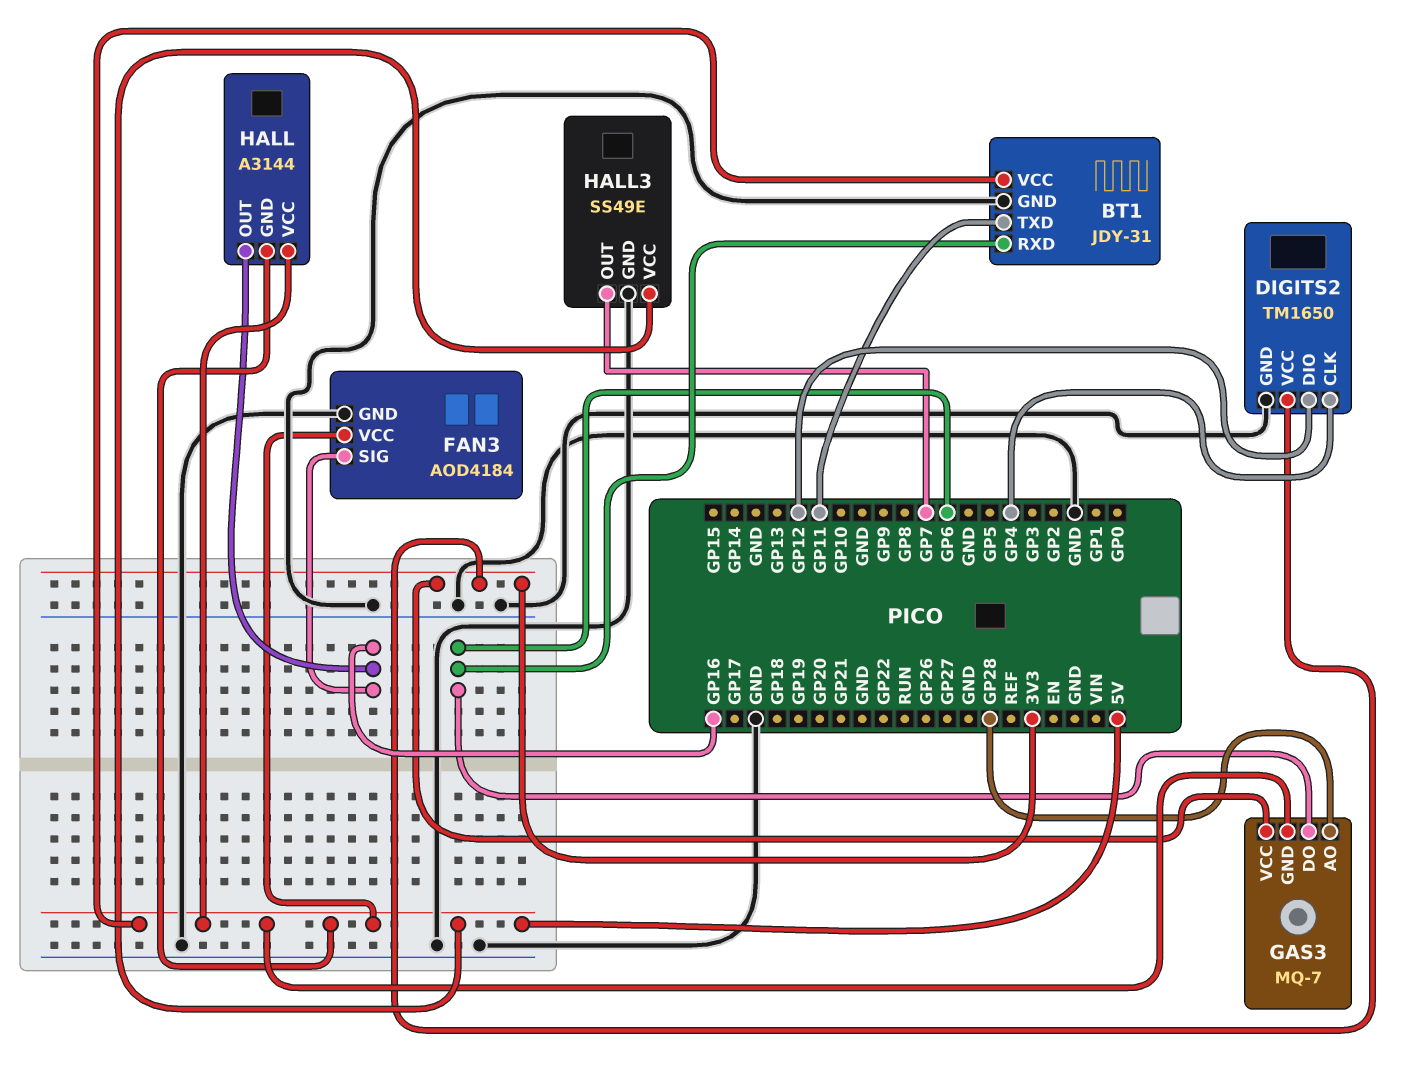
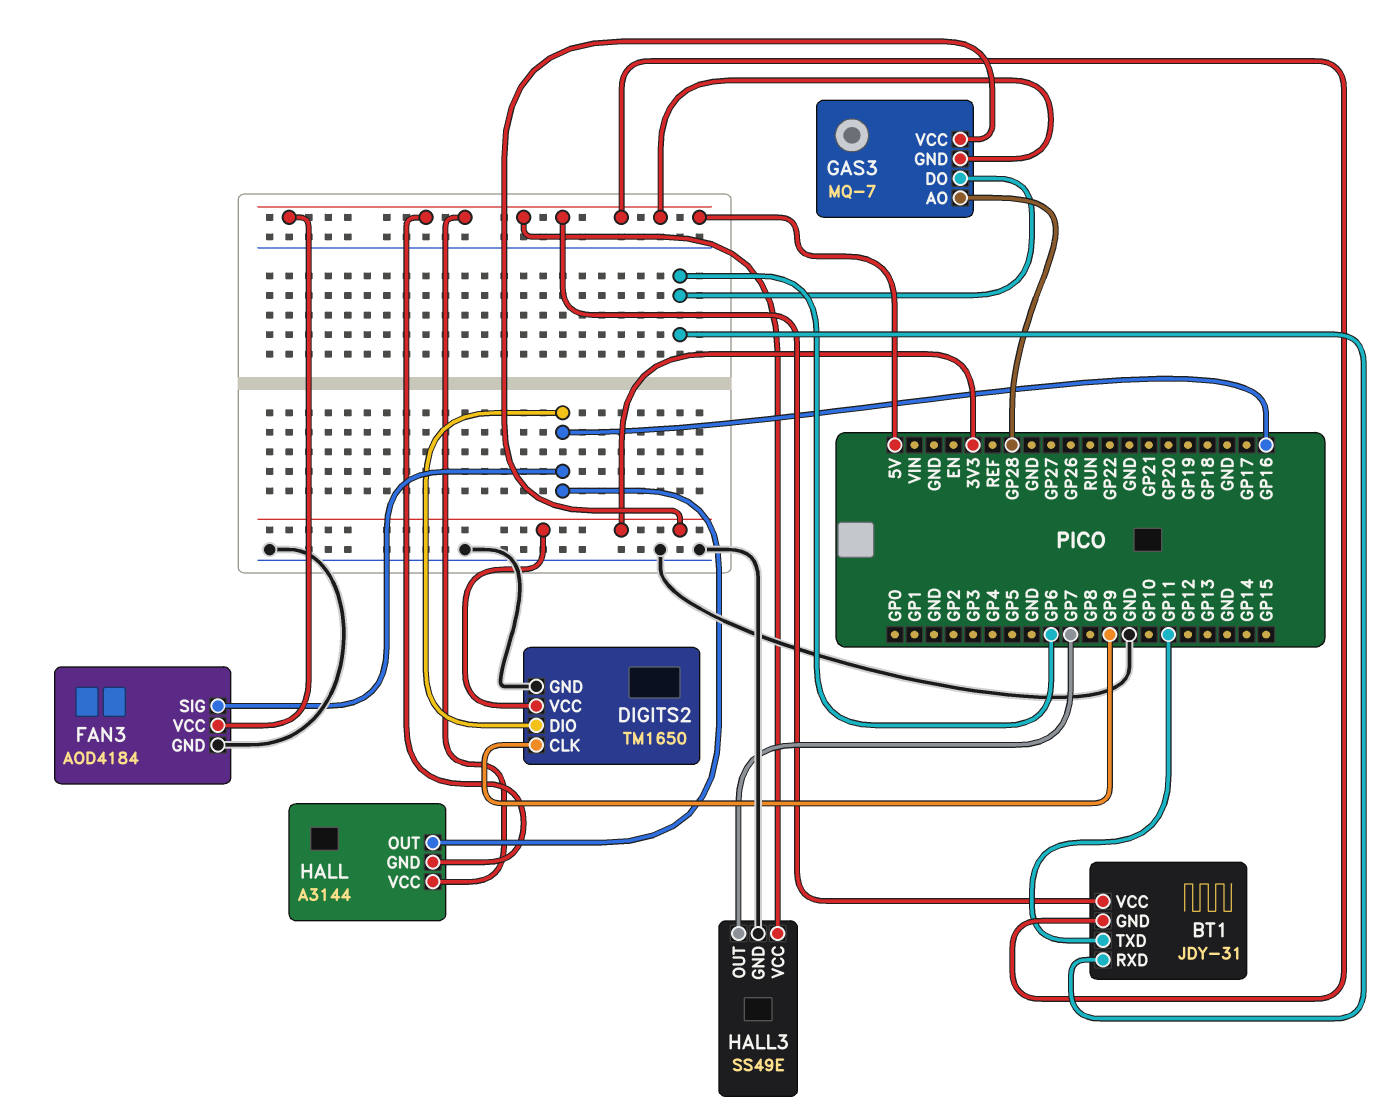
BT1 pin GND: GND -> 5V
DIGITS2 pin CLK: GP4 -> GP9
DIGITS2 pin DIO: GP12 -> GP16

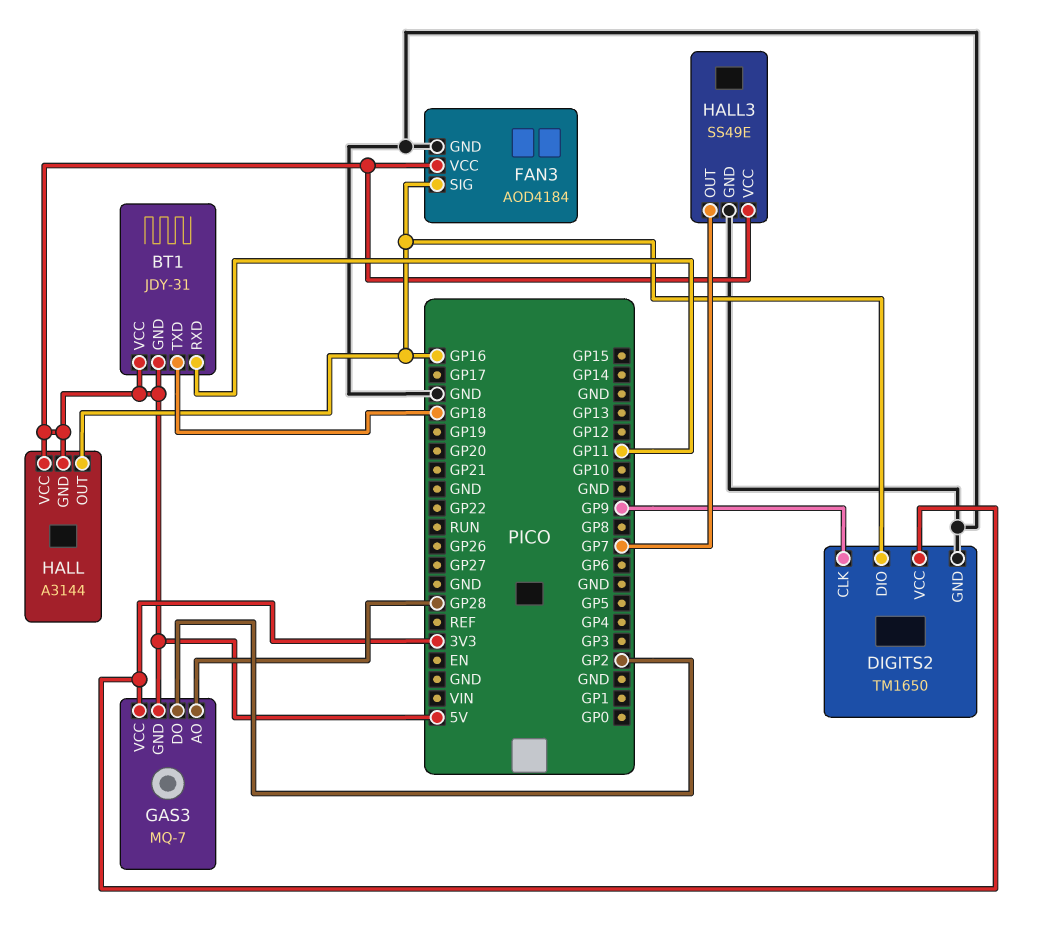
BT1 pin RXD: GP6 -> GP11
BT1 pin TXD: GP11 -> GP18
GAS3 pin DO: GP6 -> GP2

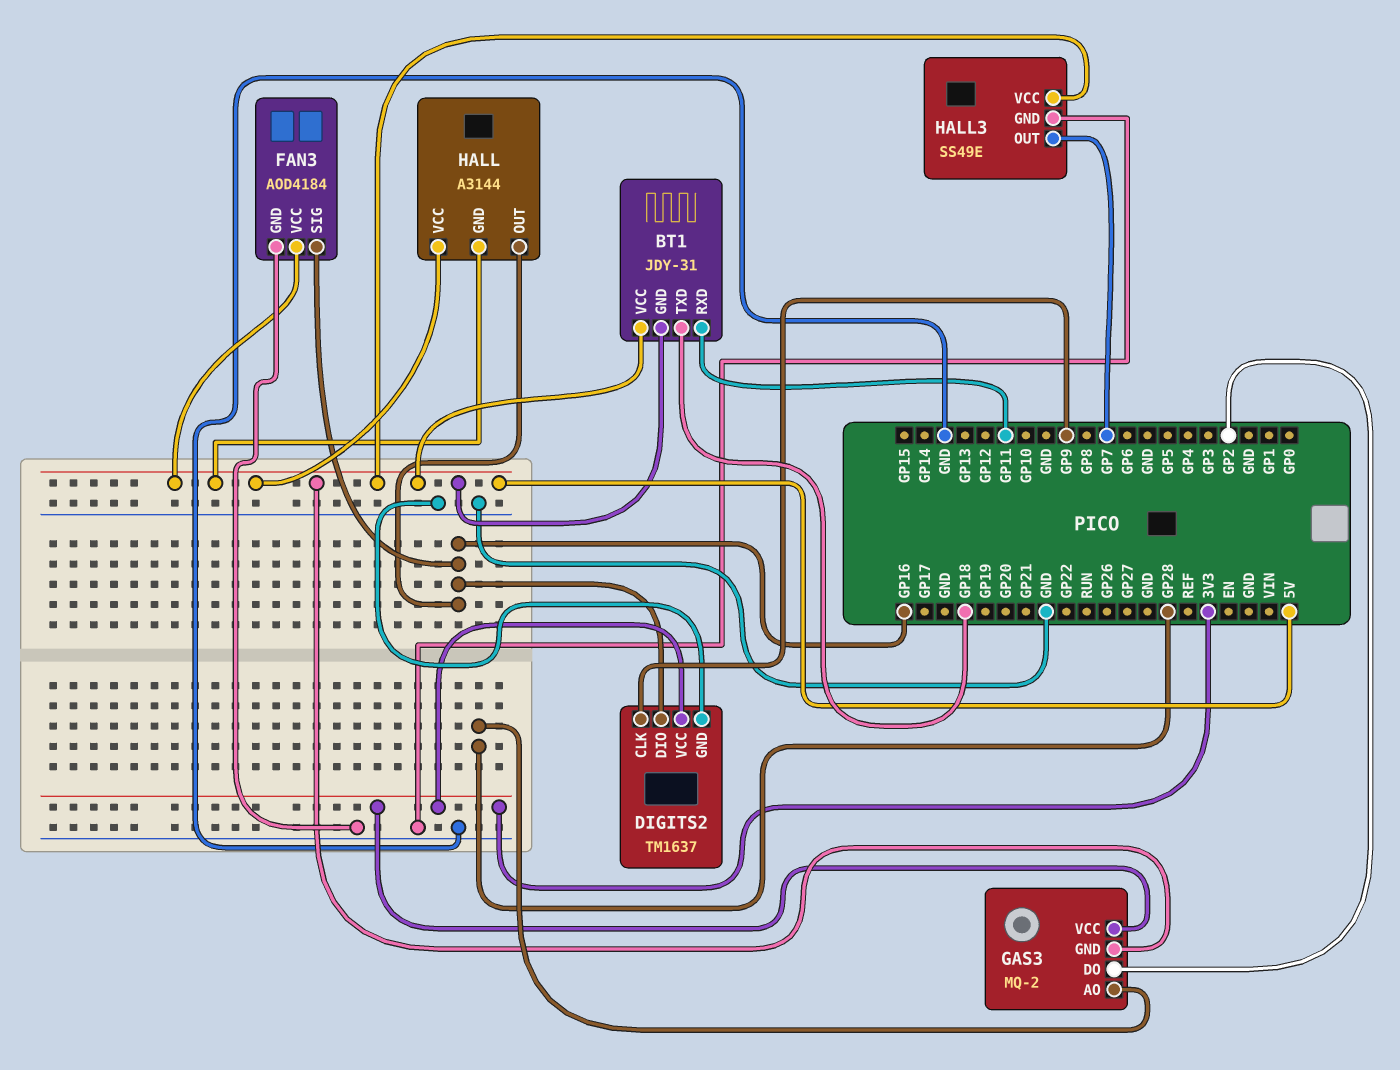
DIGITS2: TM1650 -> TM1637
GAS3: MQ-7 -> MQ-2

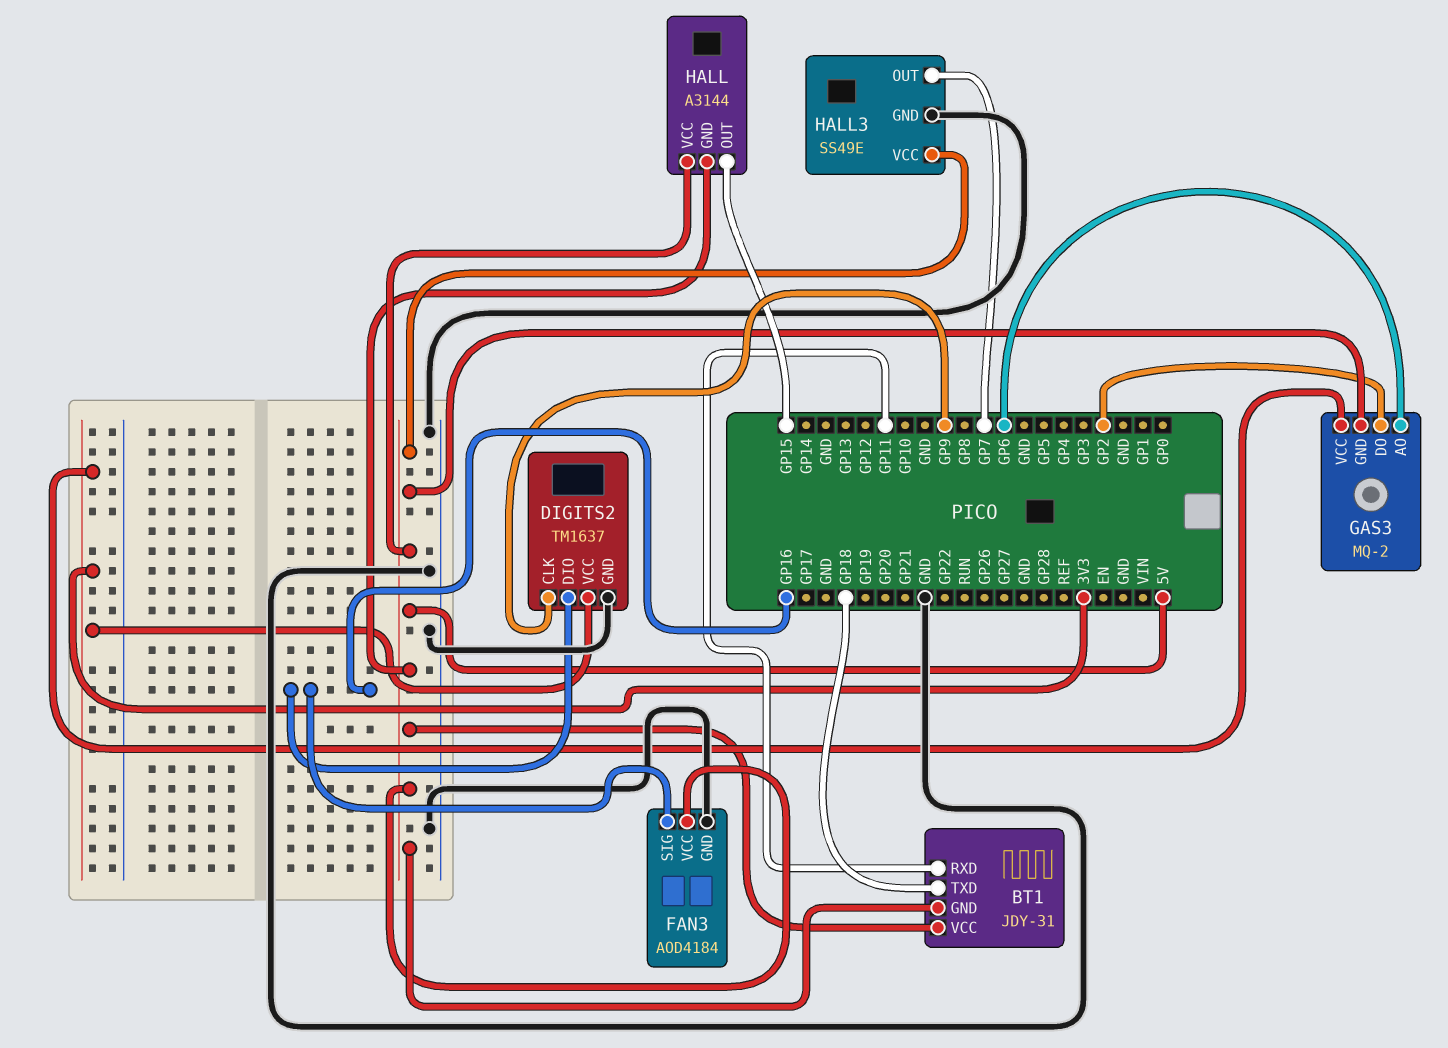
GAS3 pin AO: GP28 -> GP6
HALL pin OUT: GP16 -> GP15

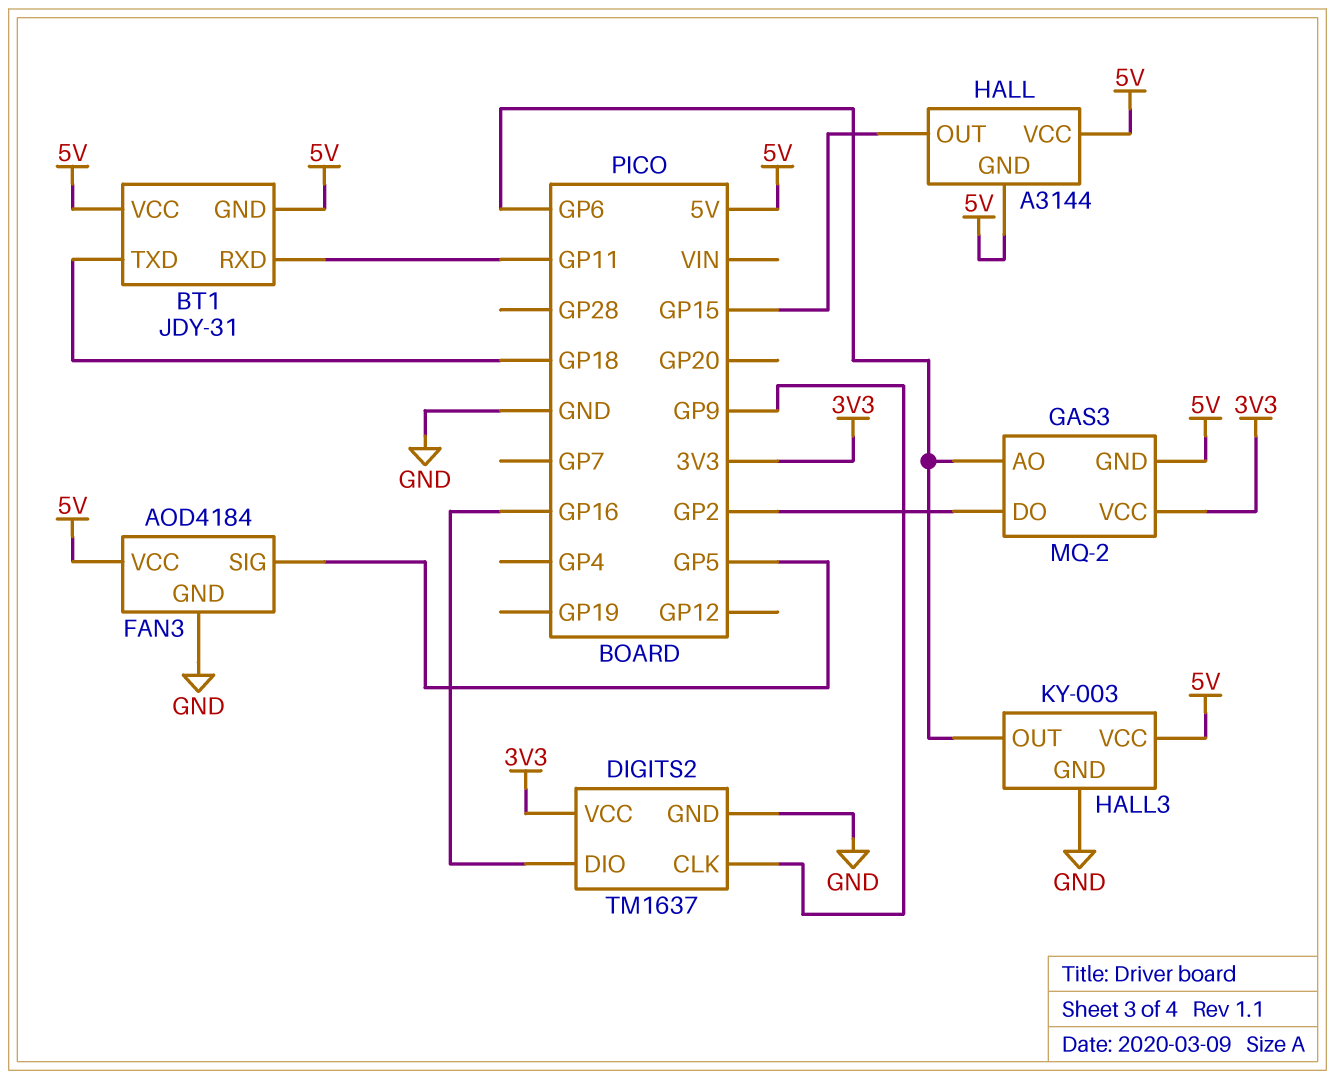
FAN3 pin SIG: GP16 -> GP5
HALL3: SS49E -> KY-003
HALL3 pin OUT: GP7 -> GP6

